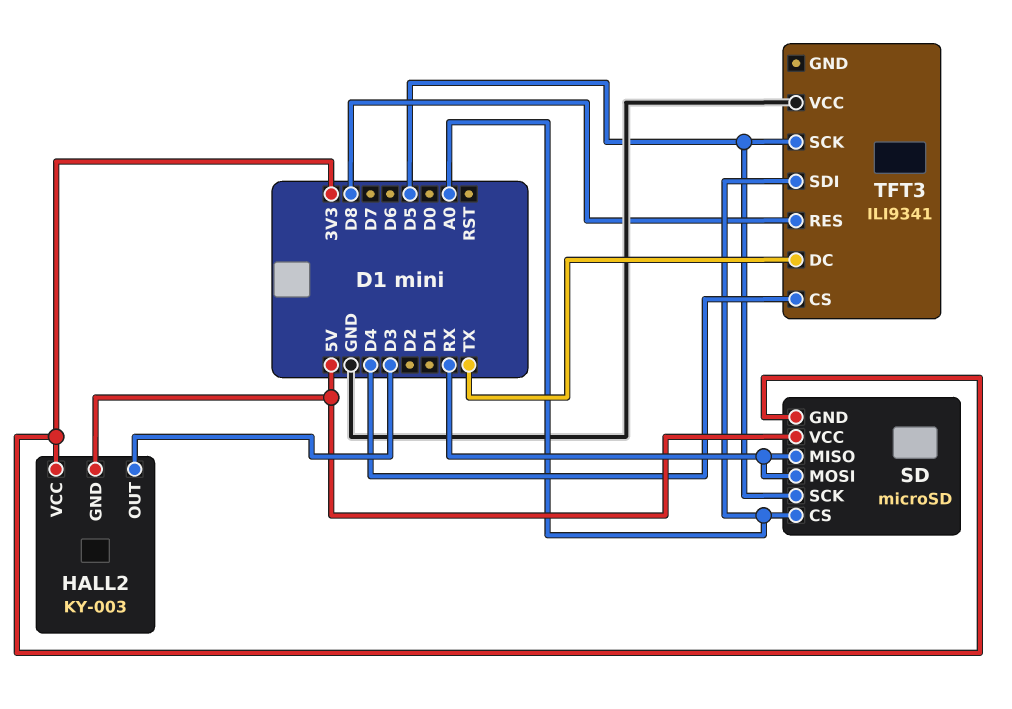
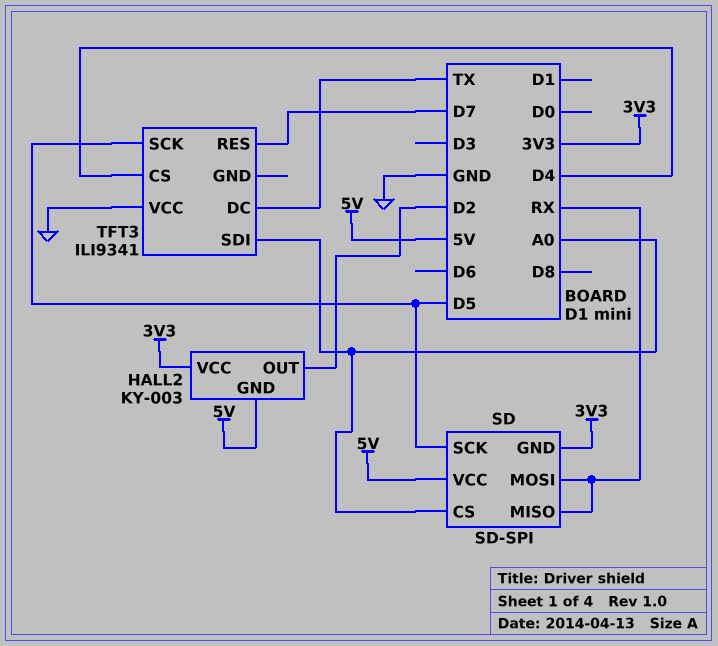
HALL2 pin OUT: D3 -> D2
SD: microSD -> SD-SPI
TFT3 pin RES: D8 -> D7

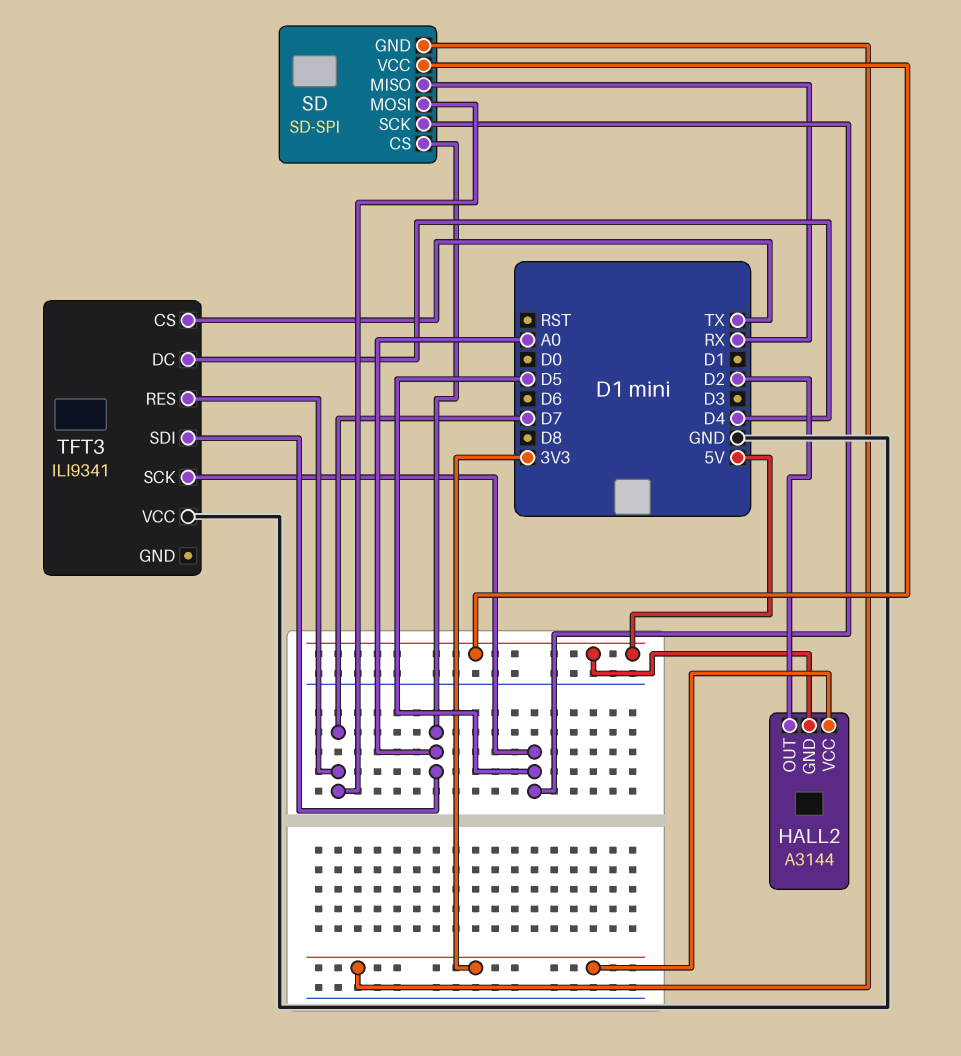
HALL2: KY-003 -> A3144
SD pin MOSI: RX -> D7
TFT3 pin CS: D4 -> TX
TFT3 pin DC: TX -> D4

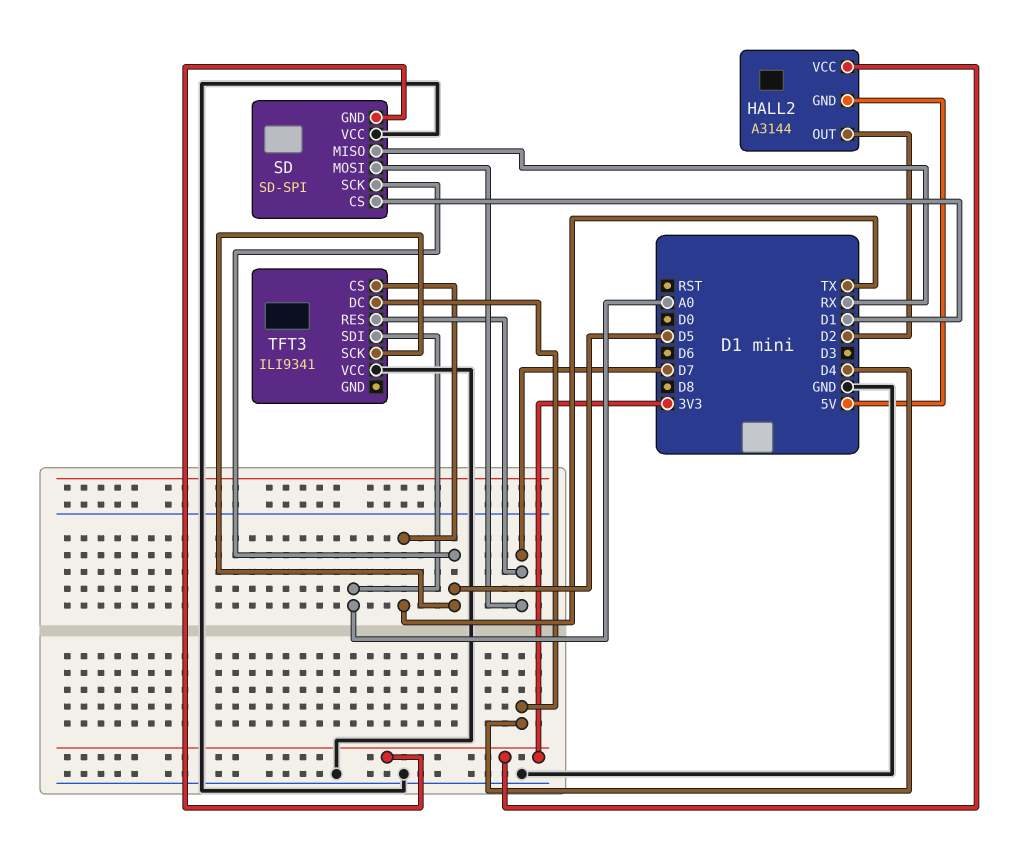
SD pin CS: A0 -> D1
SD pin VCC: 5V -> GND

